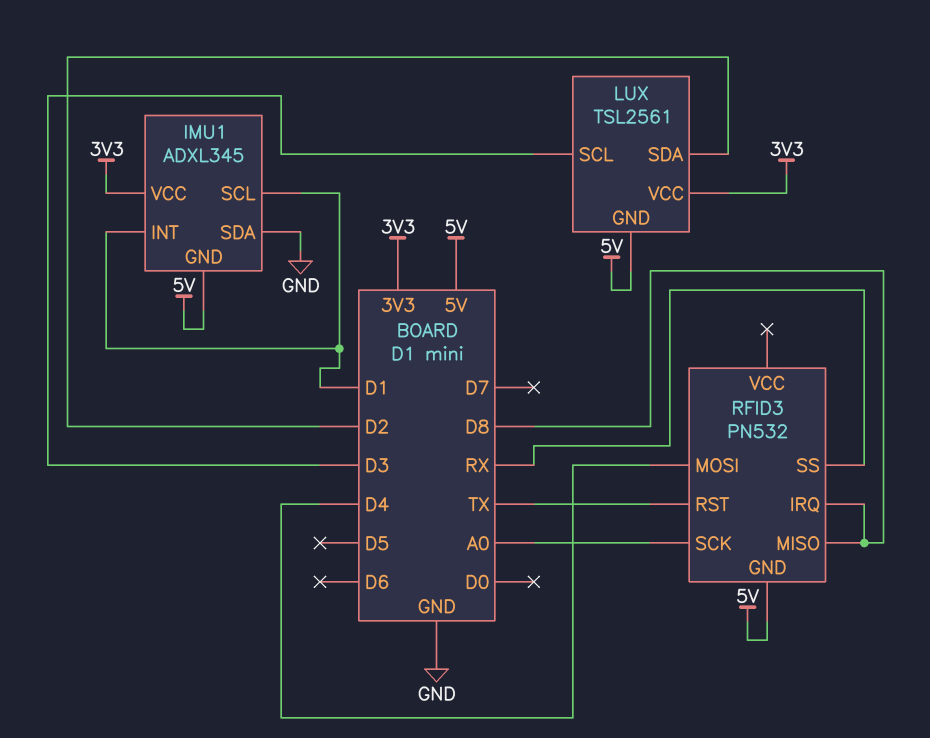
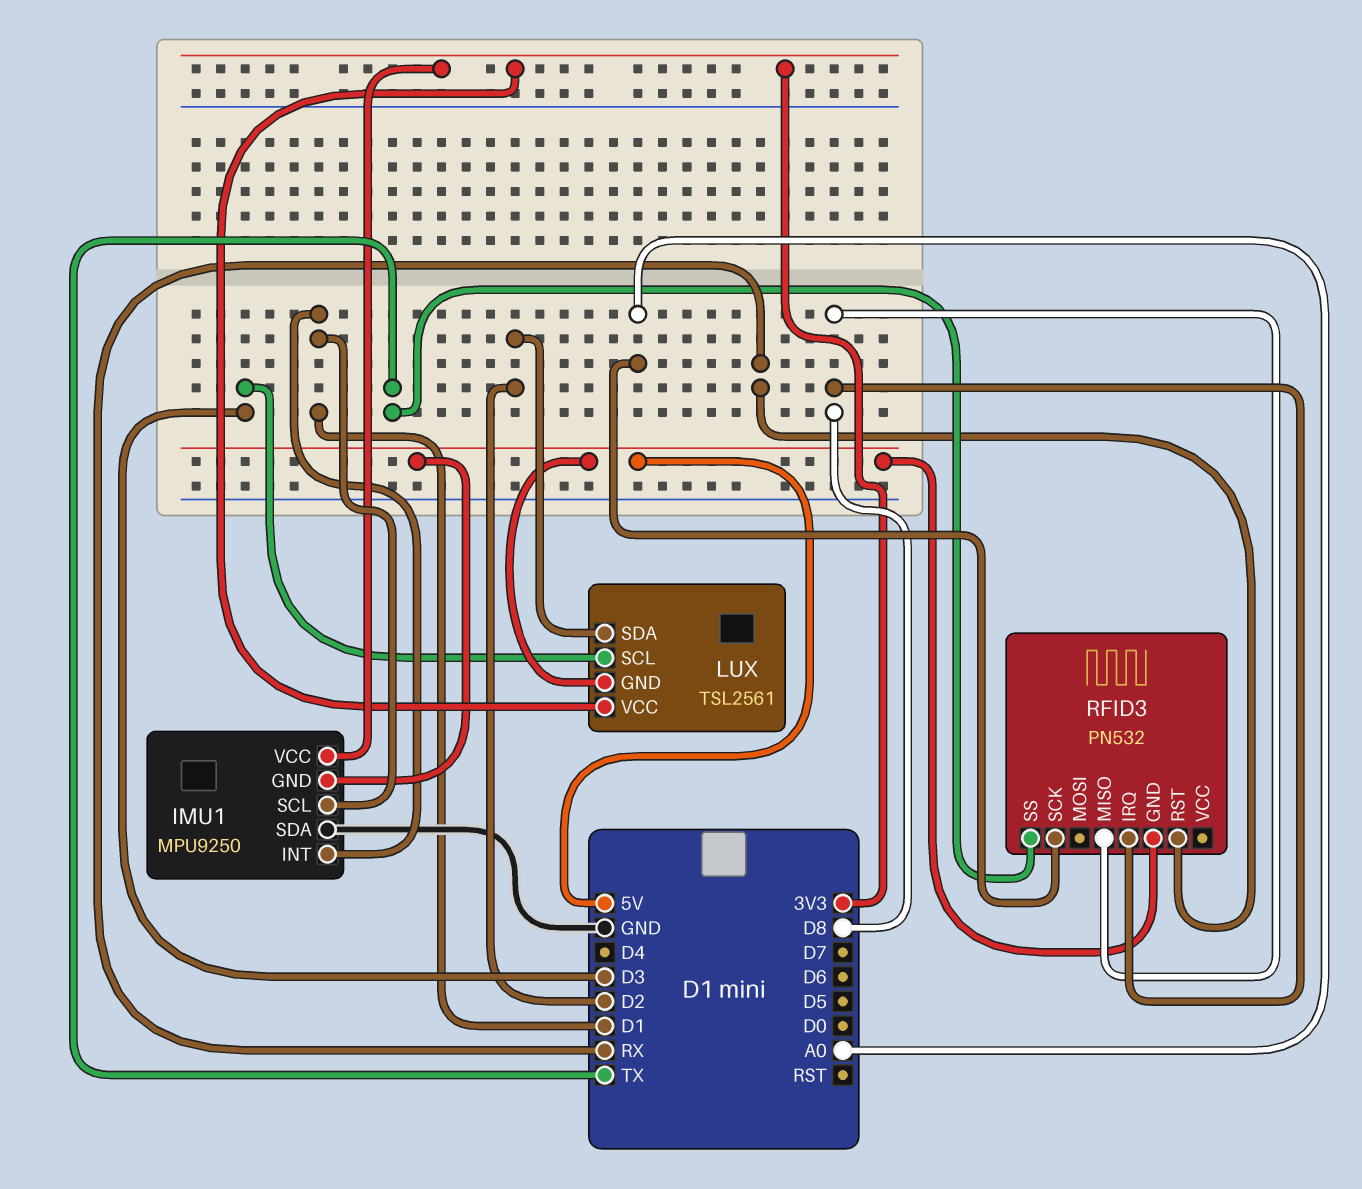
IMU1: ADXL345 -> MPU9250
RFID3 pin MOSI: D4 -> none
RFID3 pin RST: TX -> RX
RFID3 pin SS: RX -> TX

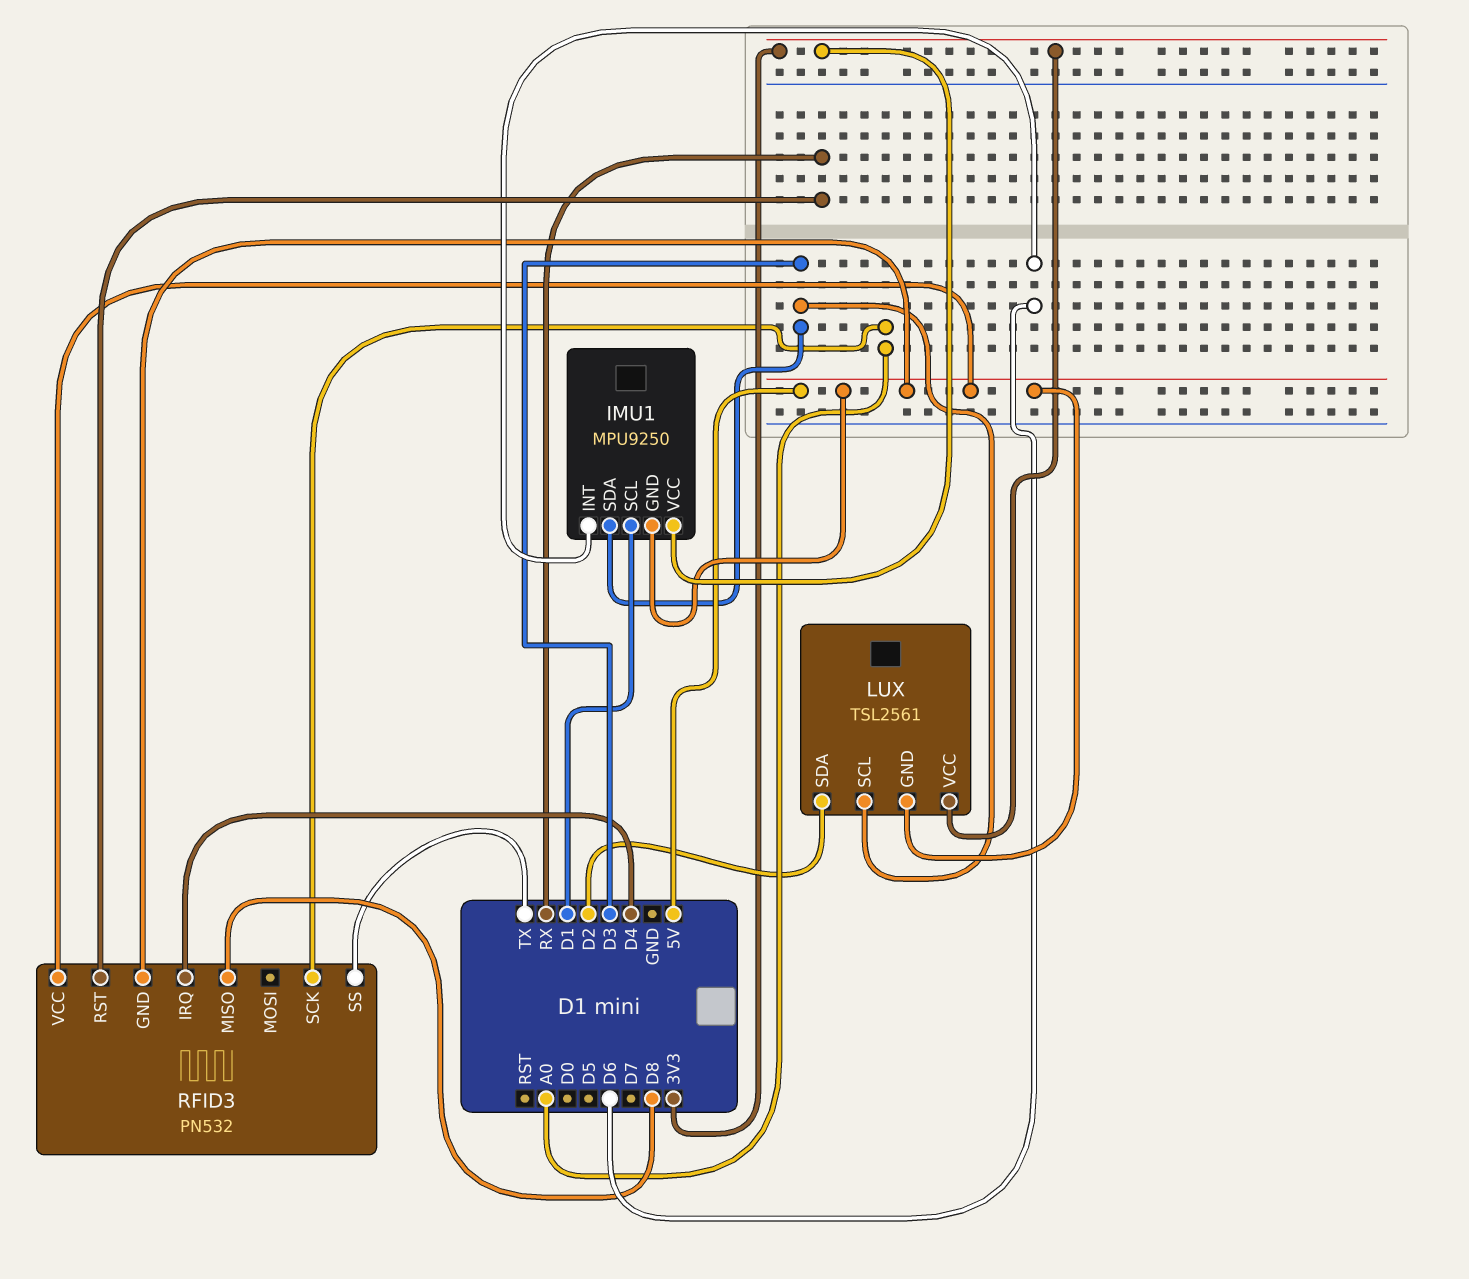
IMU1 pin INT: D1 -> D6
IMU1 pin SDA: GND -> D3
RFID3 pin IRQ: D8 -> D4
RFID3 pin VCC: none -> 5V

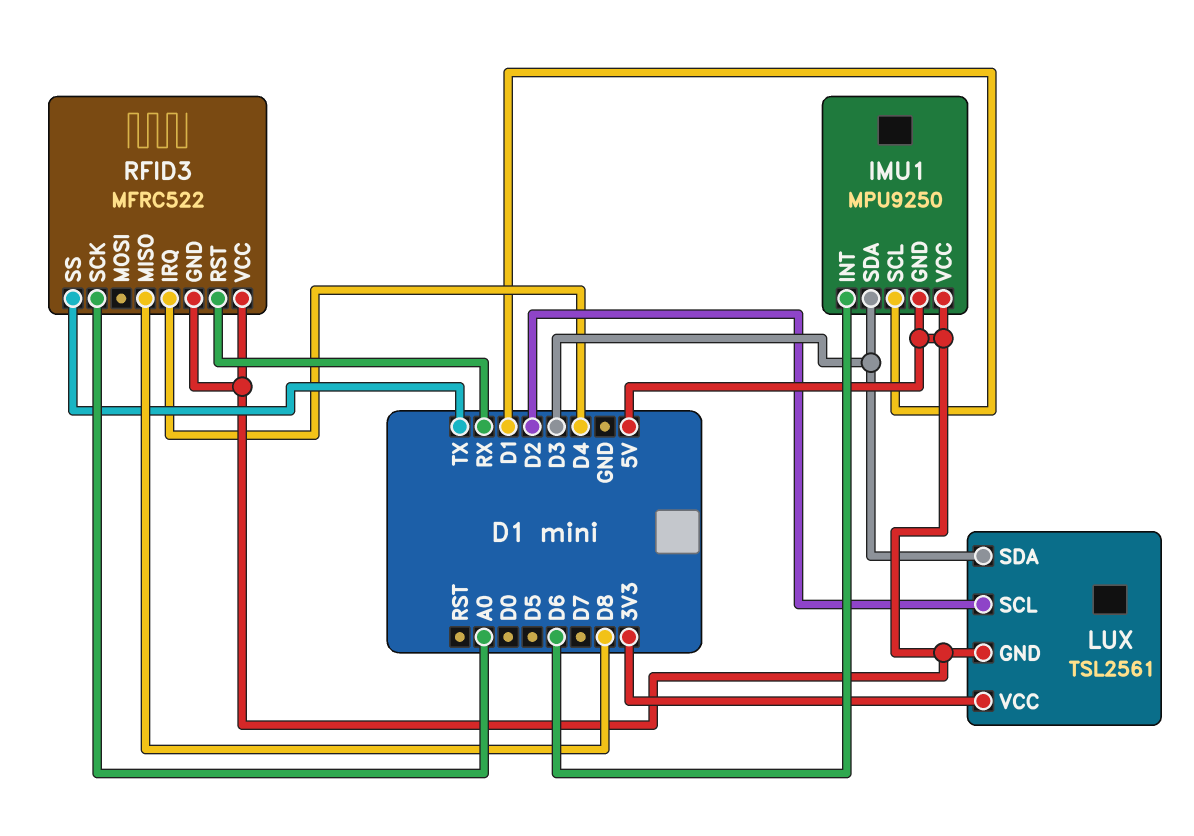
IMU1 pin VCC: 3V3 -> 5V
LUX pin SCL: D3 -> D2
LUX pin SDA: D2 -> D3
RFID3: PN532 -> MFRC522

